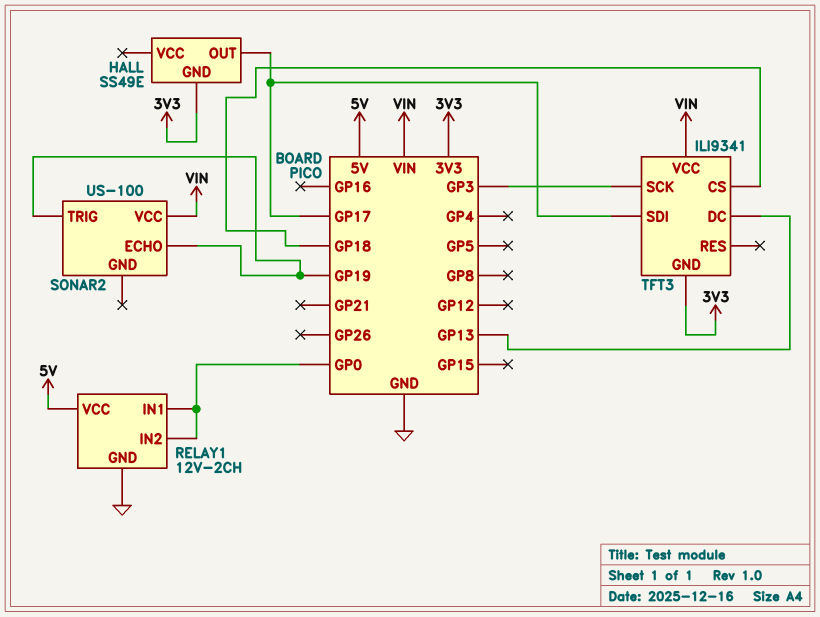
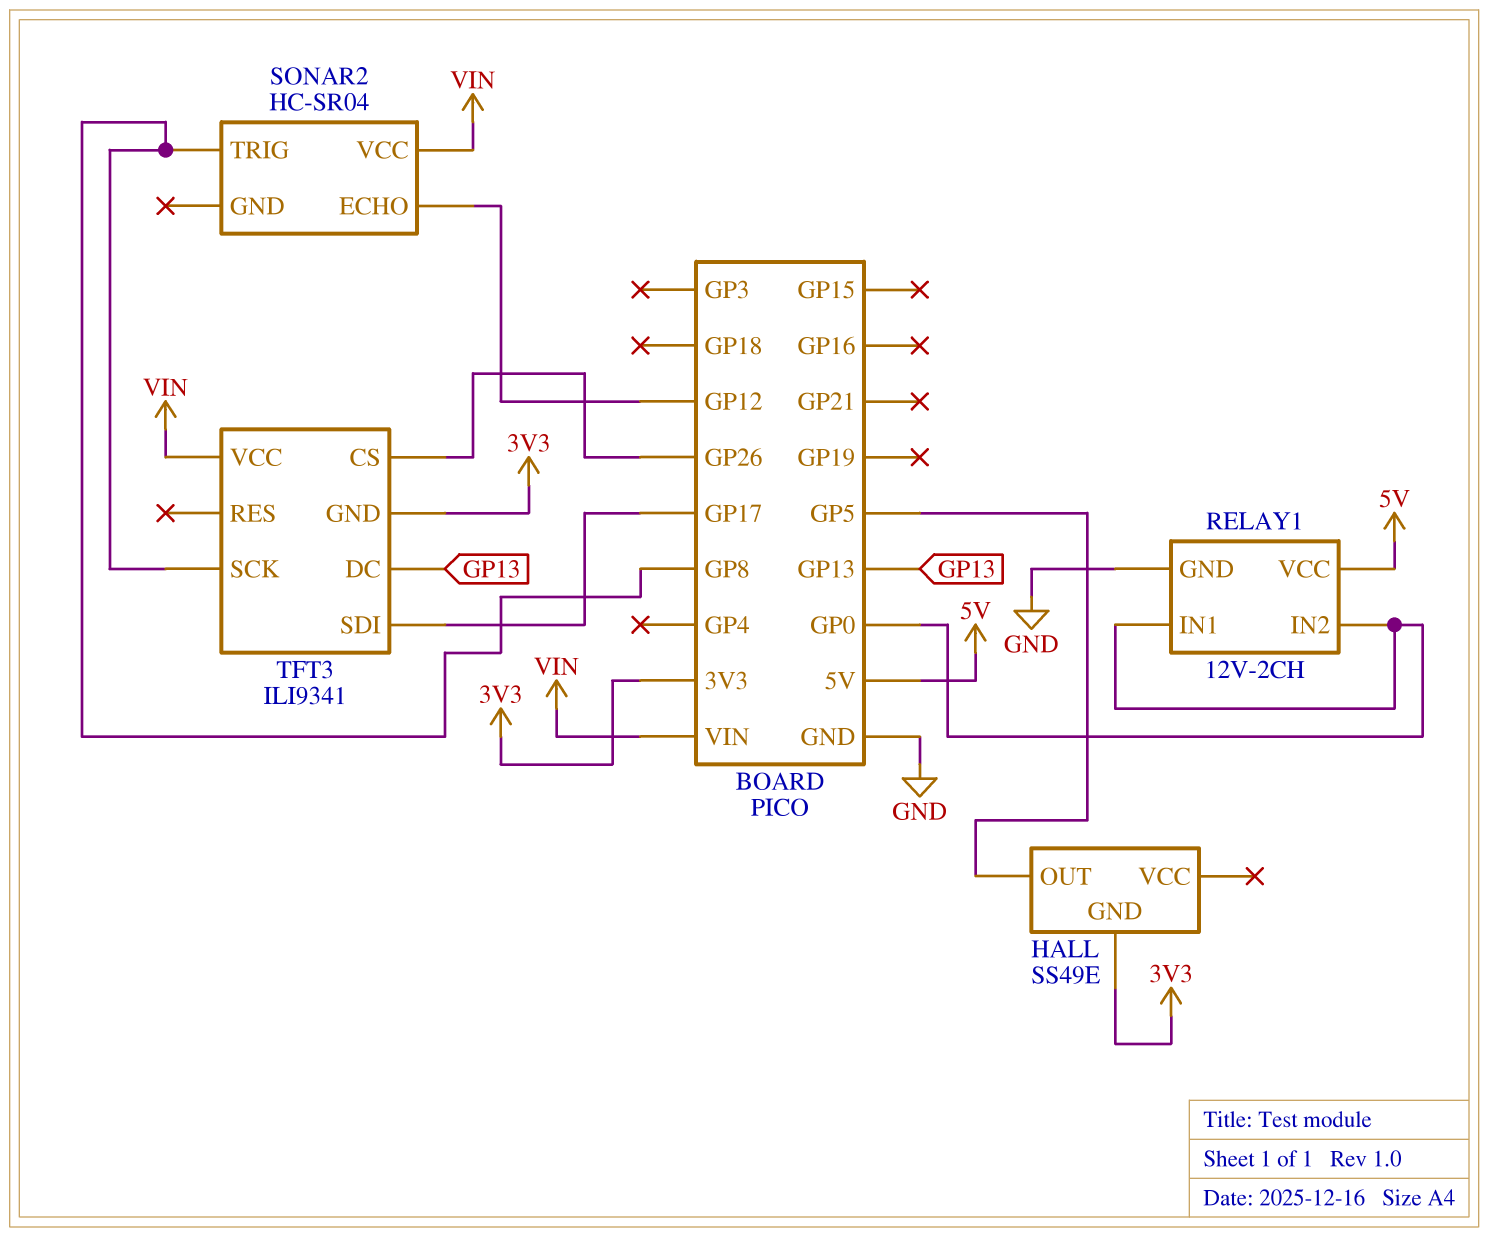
HALL pin OUT: GP17 -> GP5
SONAR2: US-100 -> HC-SR04
SONAR2 pin ECHO: GP19 -> GP12
SONAR2 pin TRIG: GP19 -> GP8
TFT3 pin CS: GP18 -> GP26
TFT3 pin SCK: GP3 -> GP8

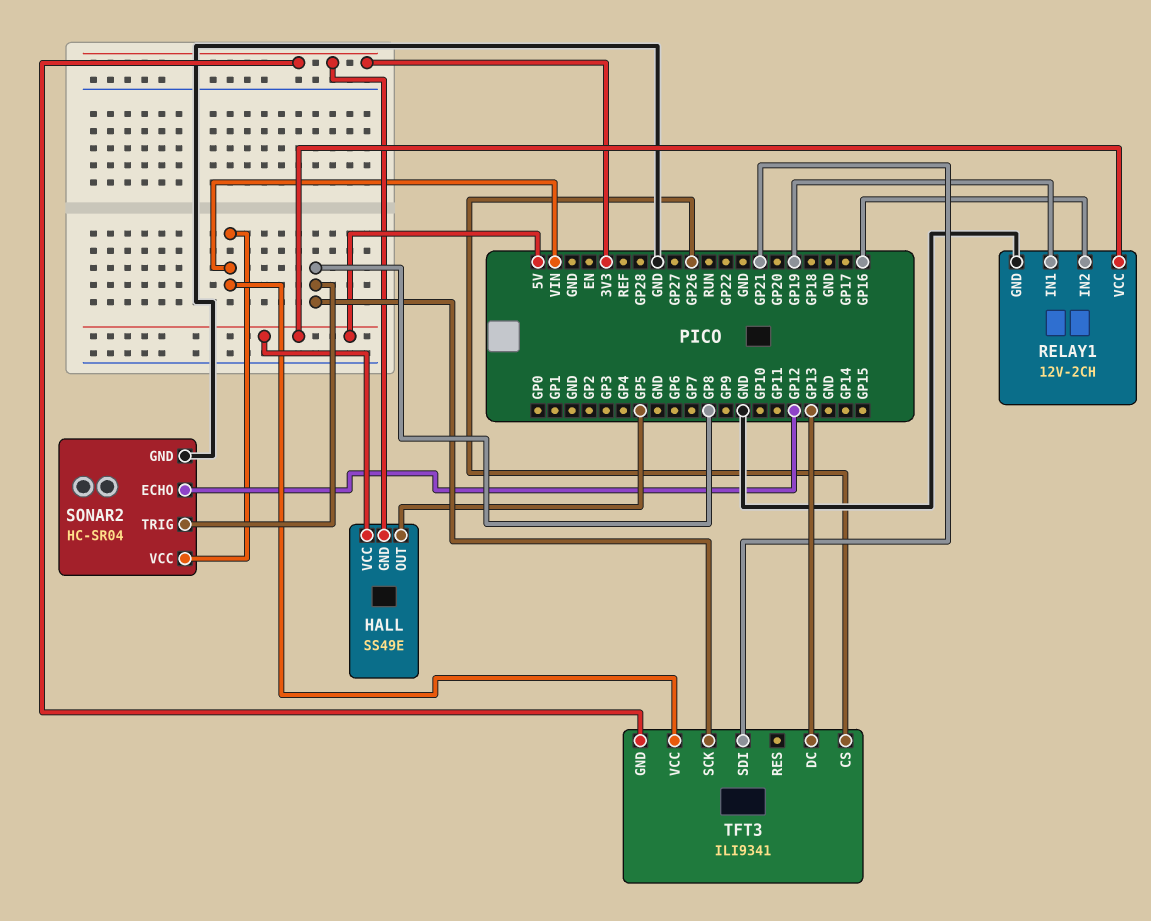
HALL pin VCC: none -> 5V
RELAY1 pin IN1: GP0 -> GP19
RELAY1 pin IN2: GP0 -> GP16
SONAR2 pin GND: none -> GND
TFT3 pin SDI: GP17 -> GP21

